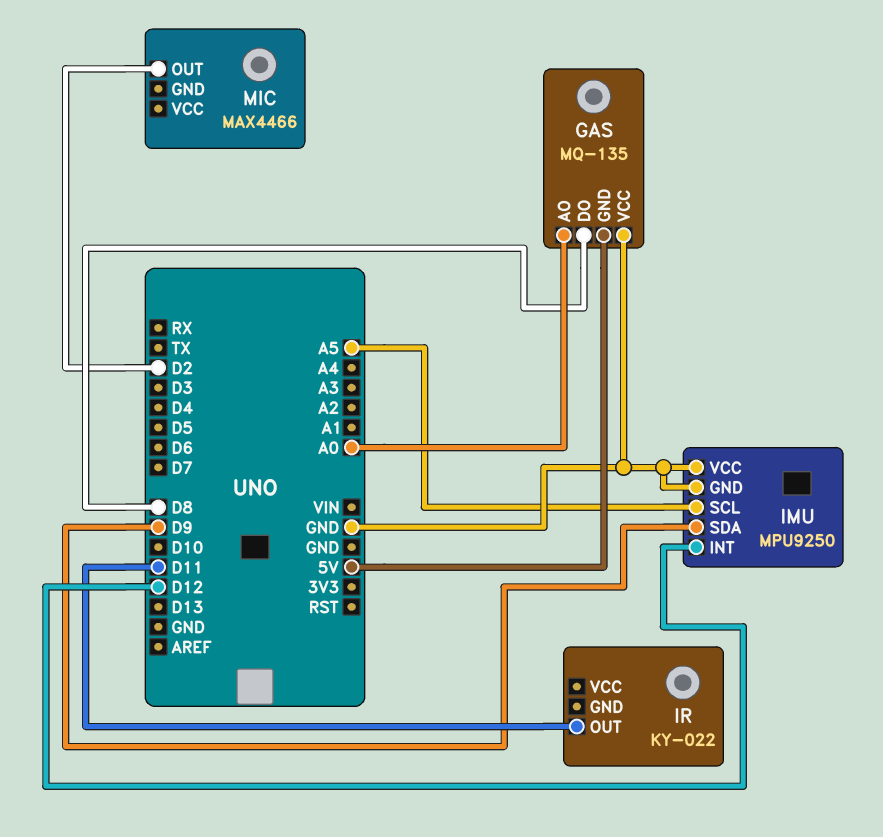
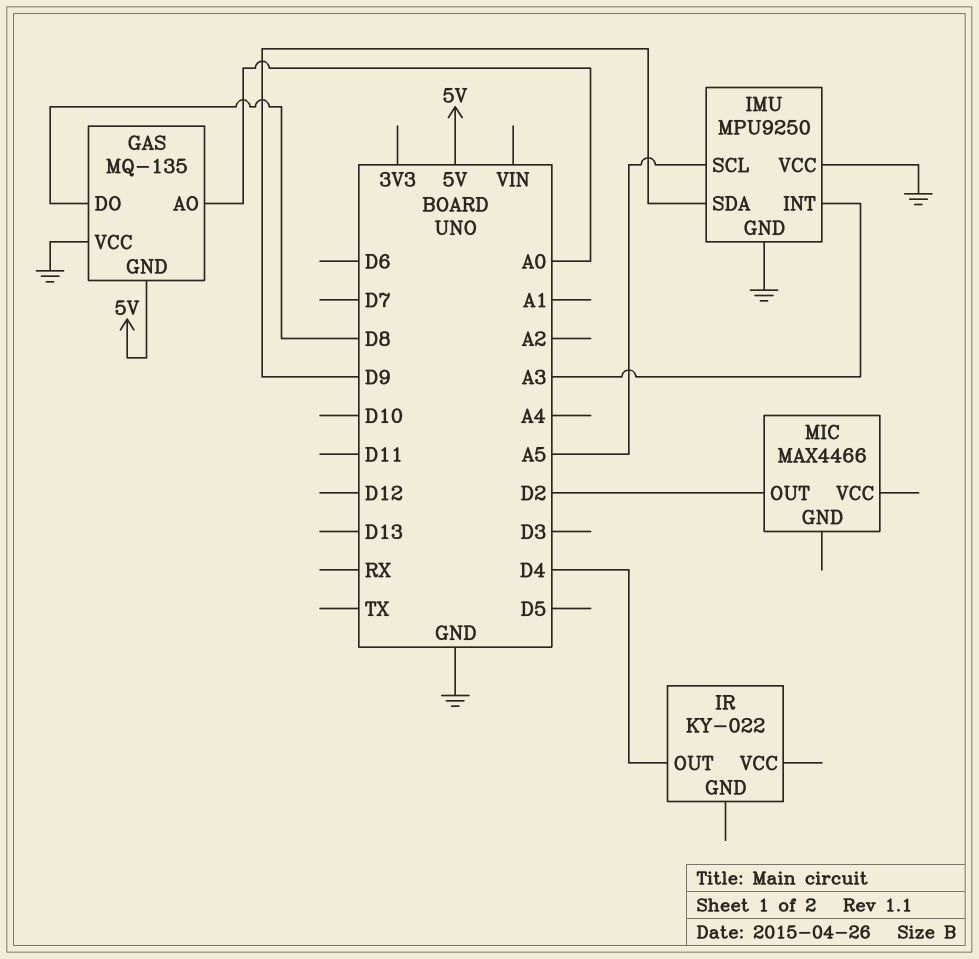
IMU pin INT: D12 -> A3
IR pin OUT: D11 -> D4

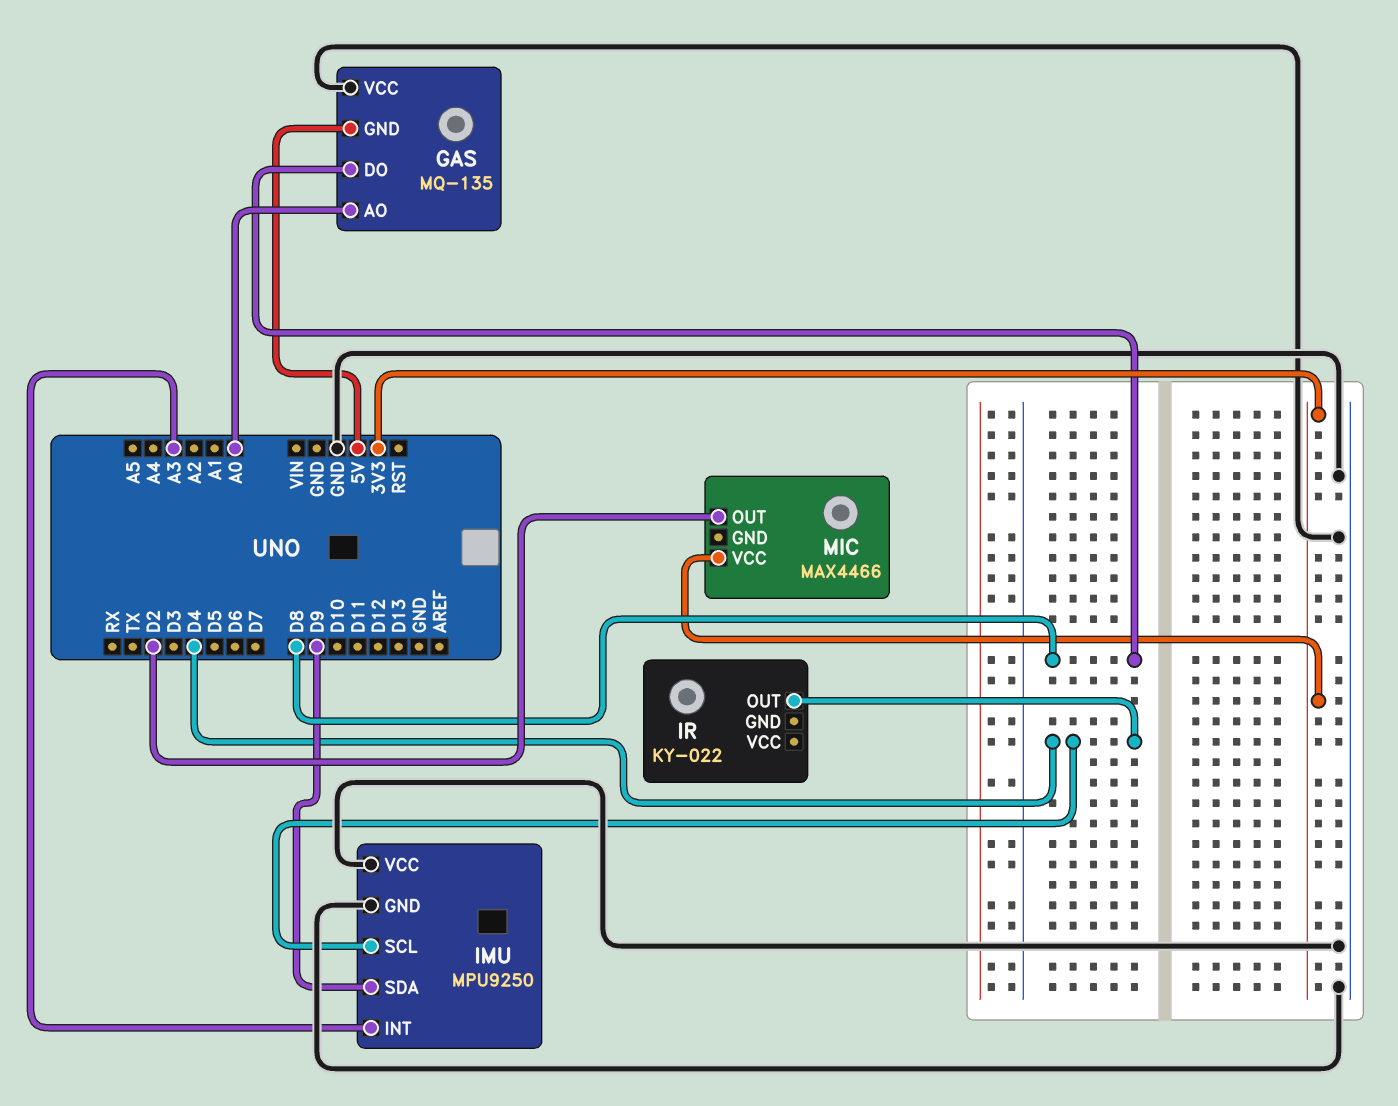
IMU pin SCL: A5 -> D4
MIC pin VCC: none -> 3V3

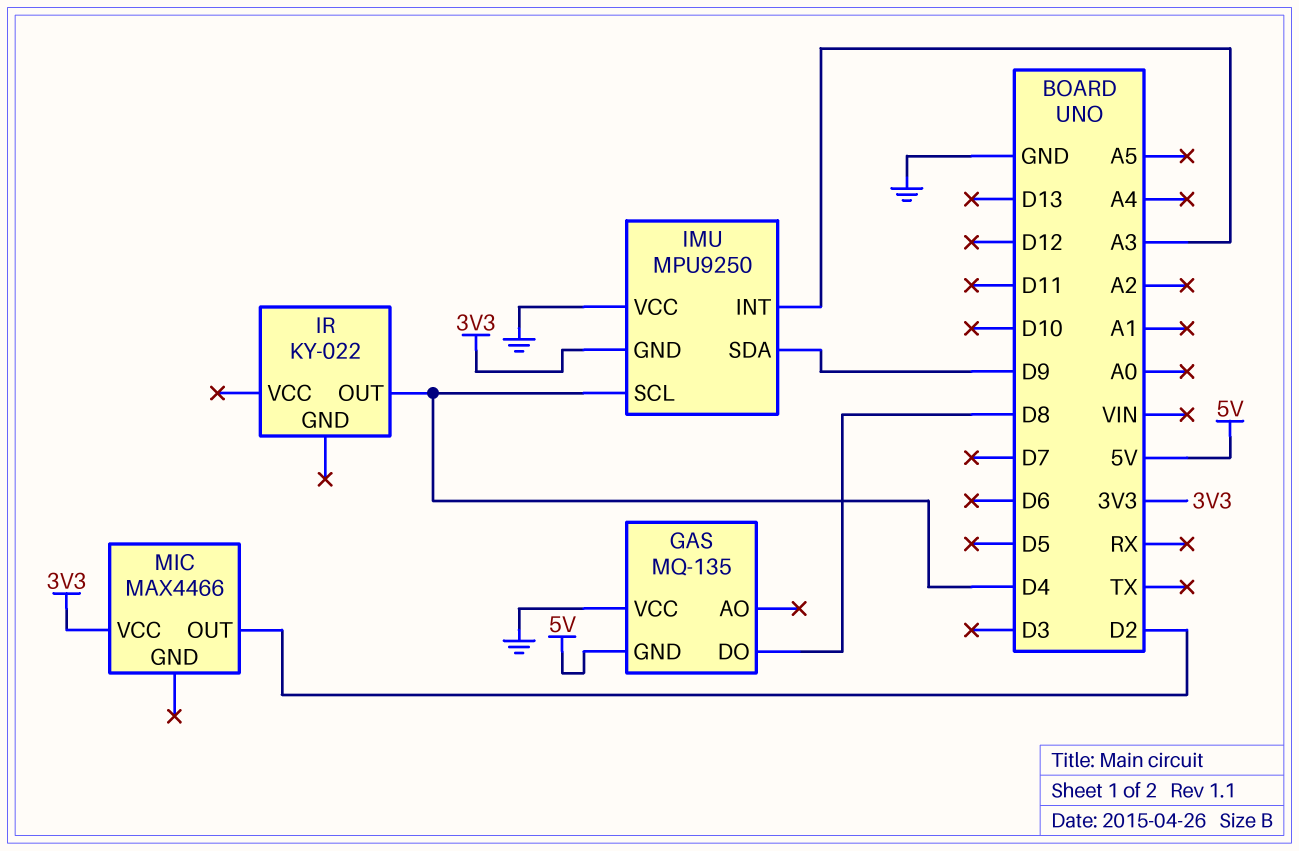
GAS pin AO: A0 -> none
IMU pin GND: GND -> 3V3

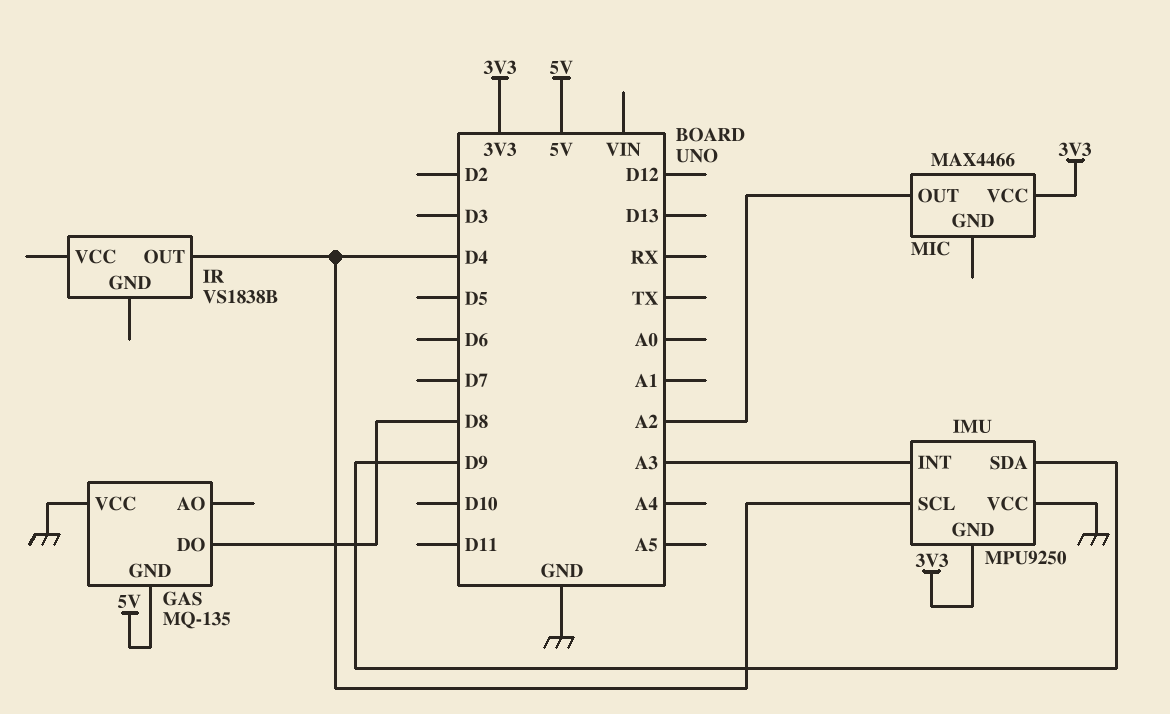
IR: KY-022 -> VS1838B
MIC pin OUT: D2 -> A2

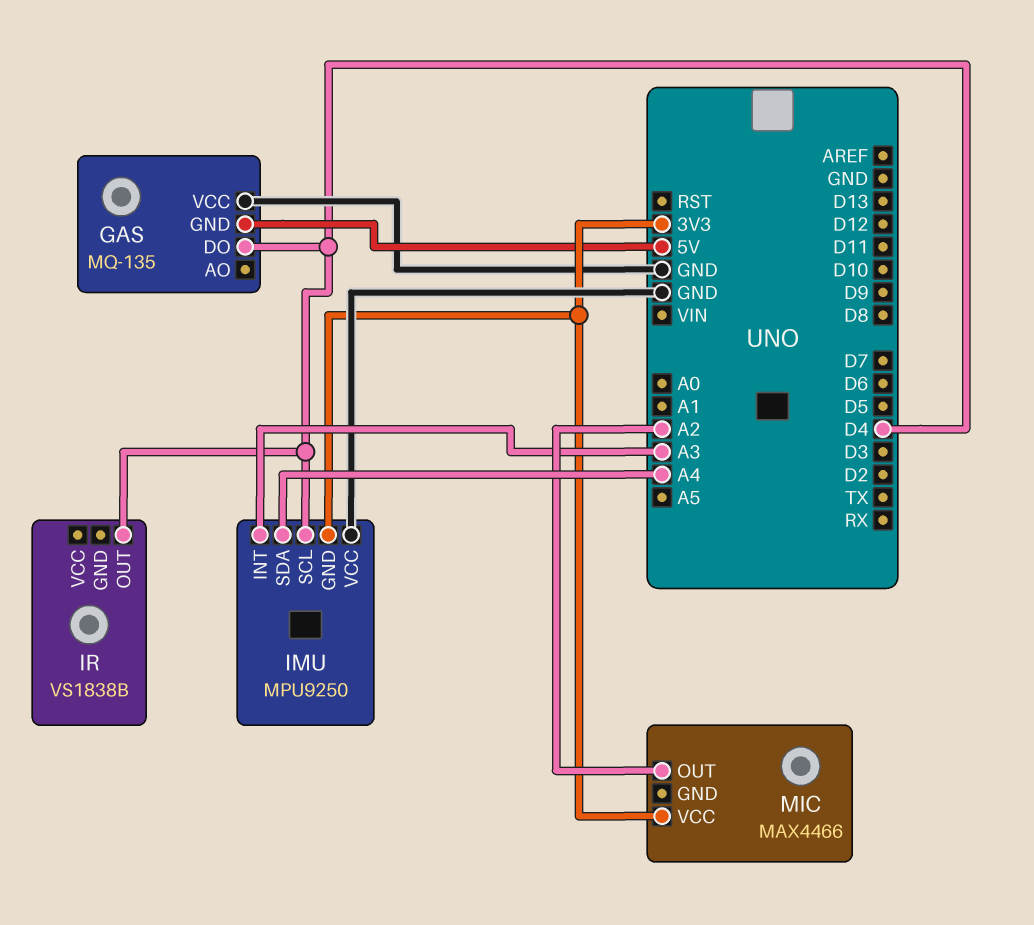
GAS pin DO: D8 -> D4
IMU pin SDA: D9 -> A4

